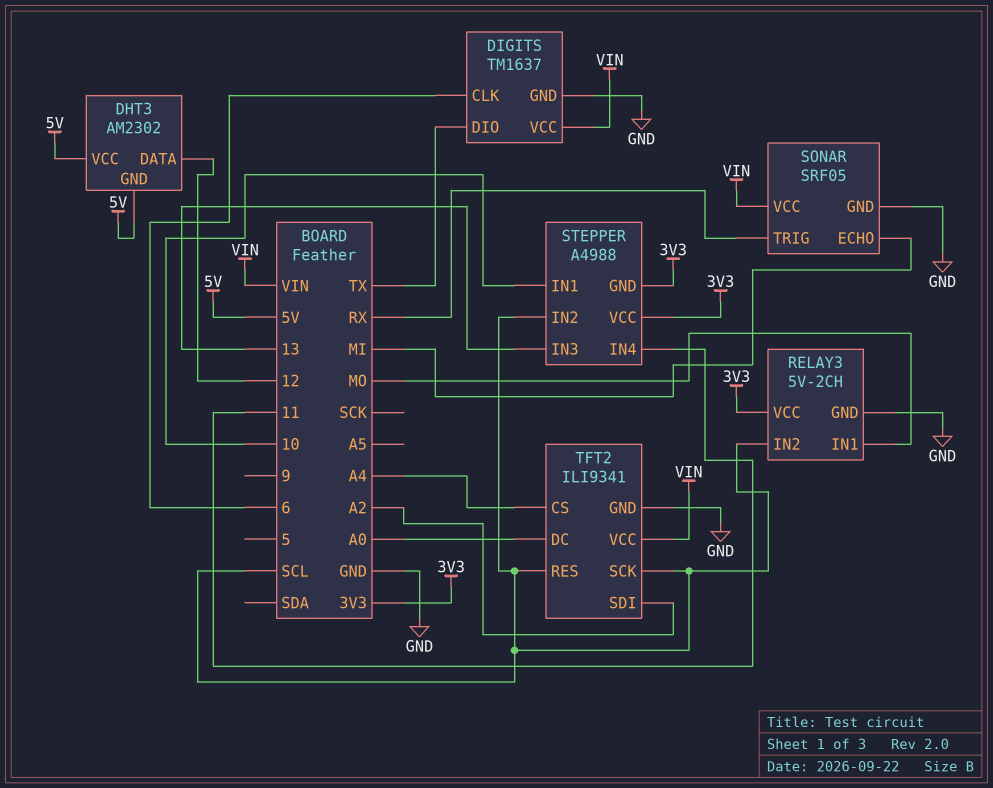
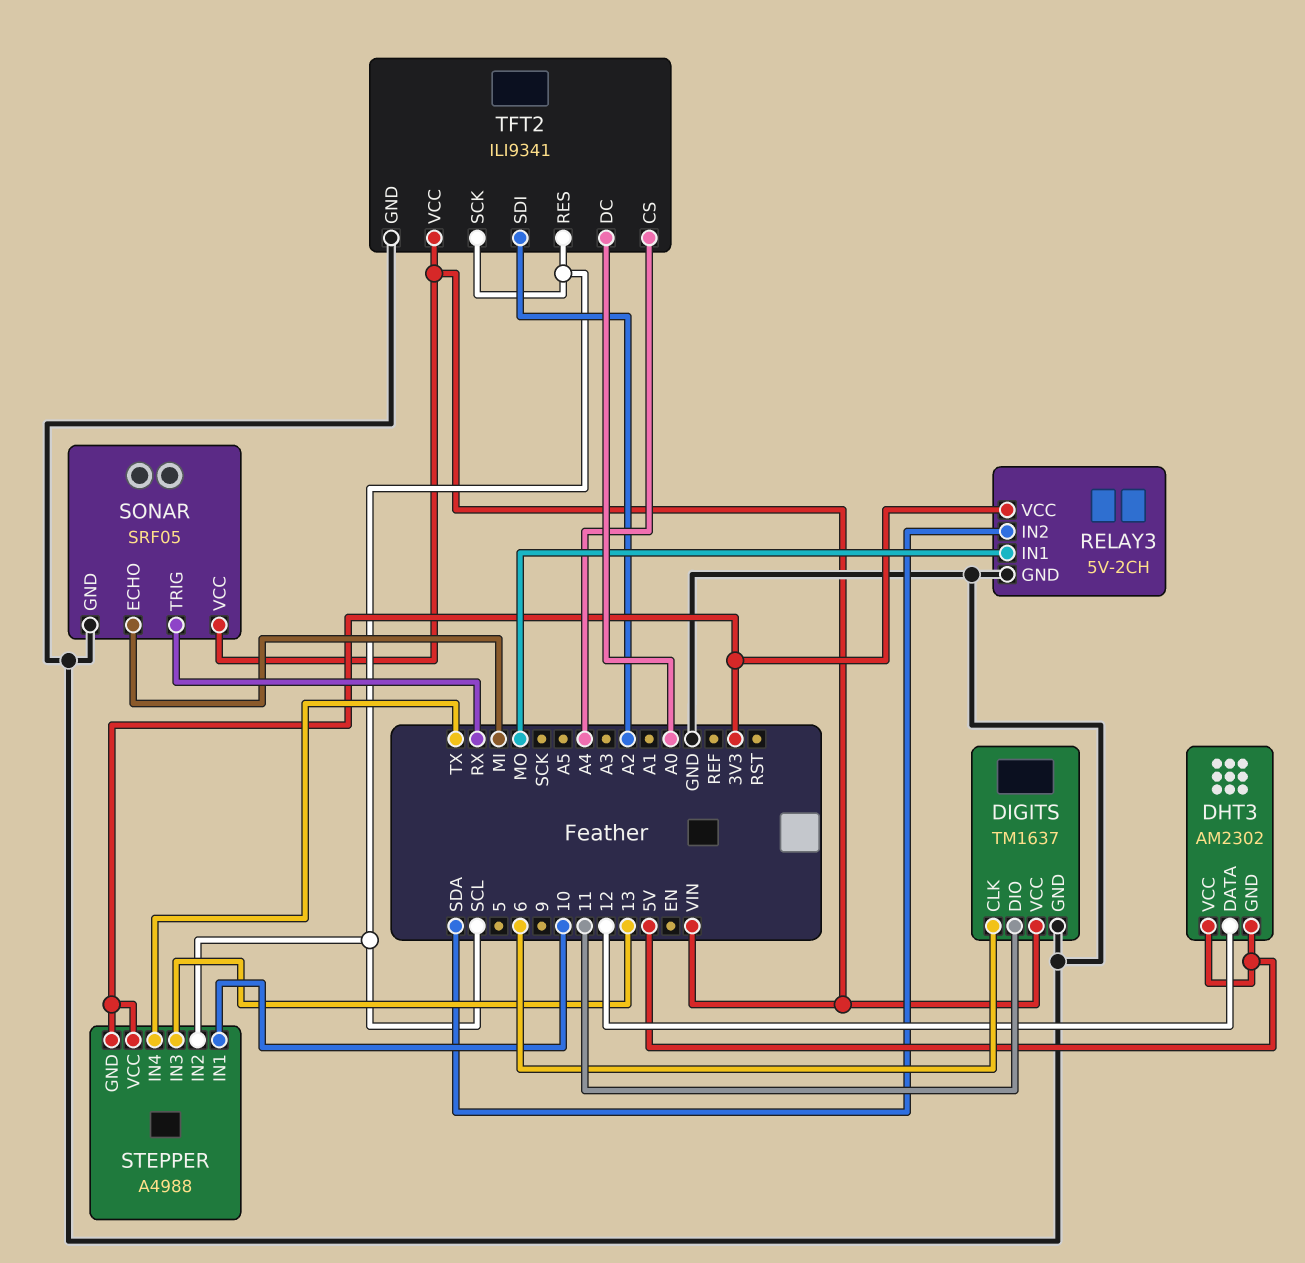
DIGITS pin DIO: TX -> 11
RELAY3 pin IN2: SCL -> SDA
STEPPER pin IN4: 11 -> TX

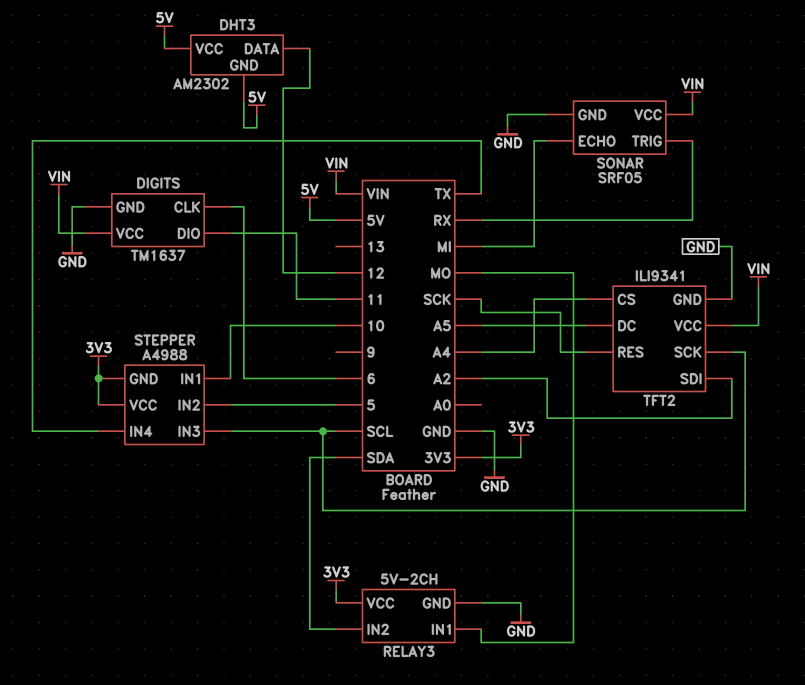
STEPPER pin IN2: SCL -> 5
STEPPER pin IN3: 13 -> SCL
TFT2 pin DC: A0 -> A5
TFT2 pin RES: SCL -> SCK

